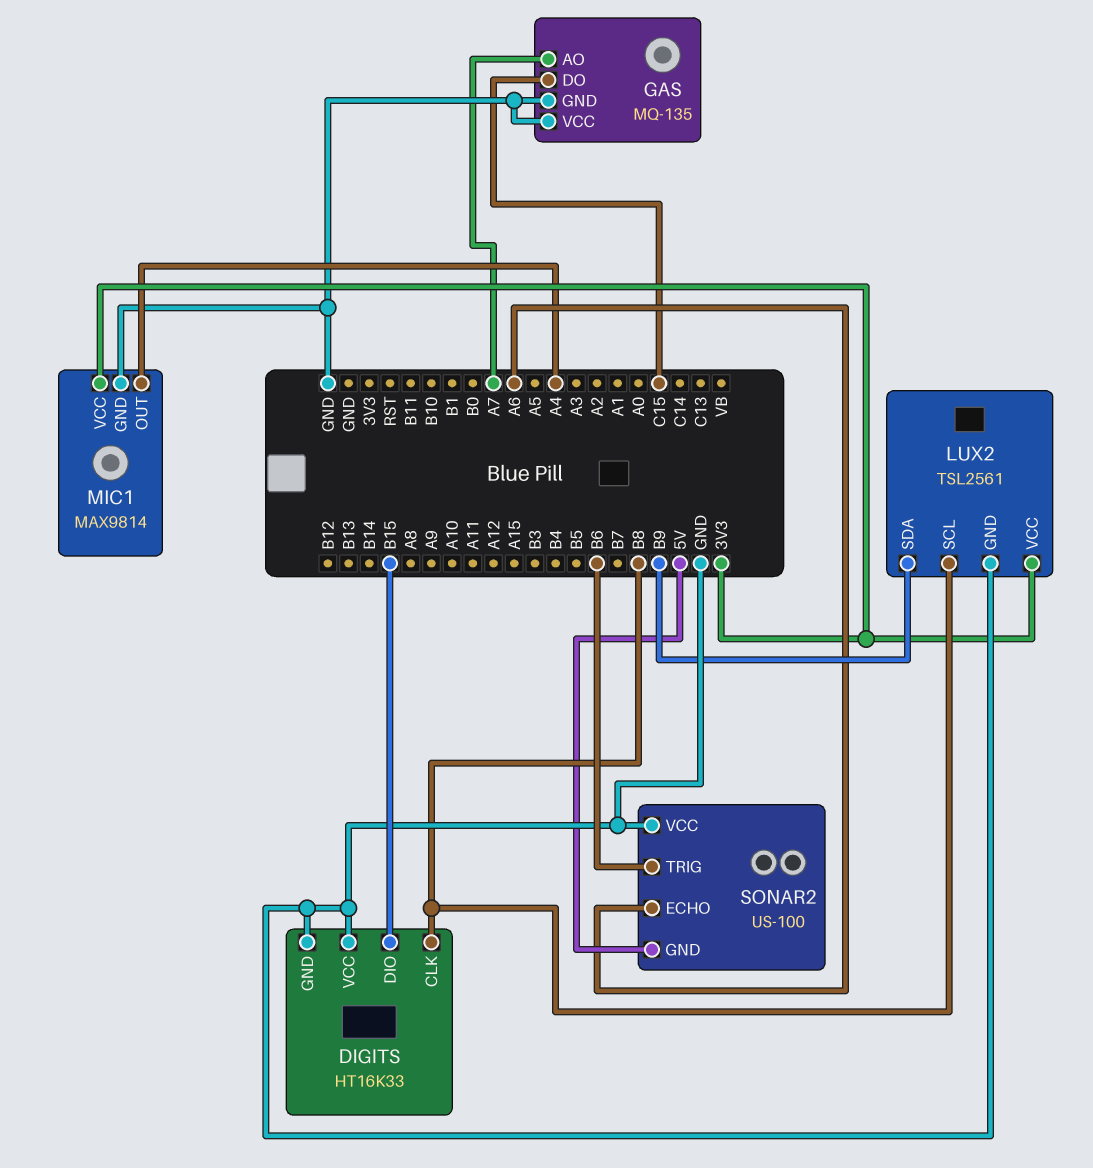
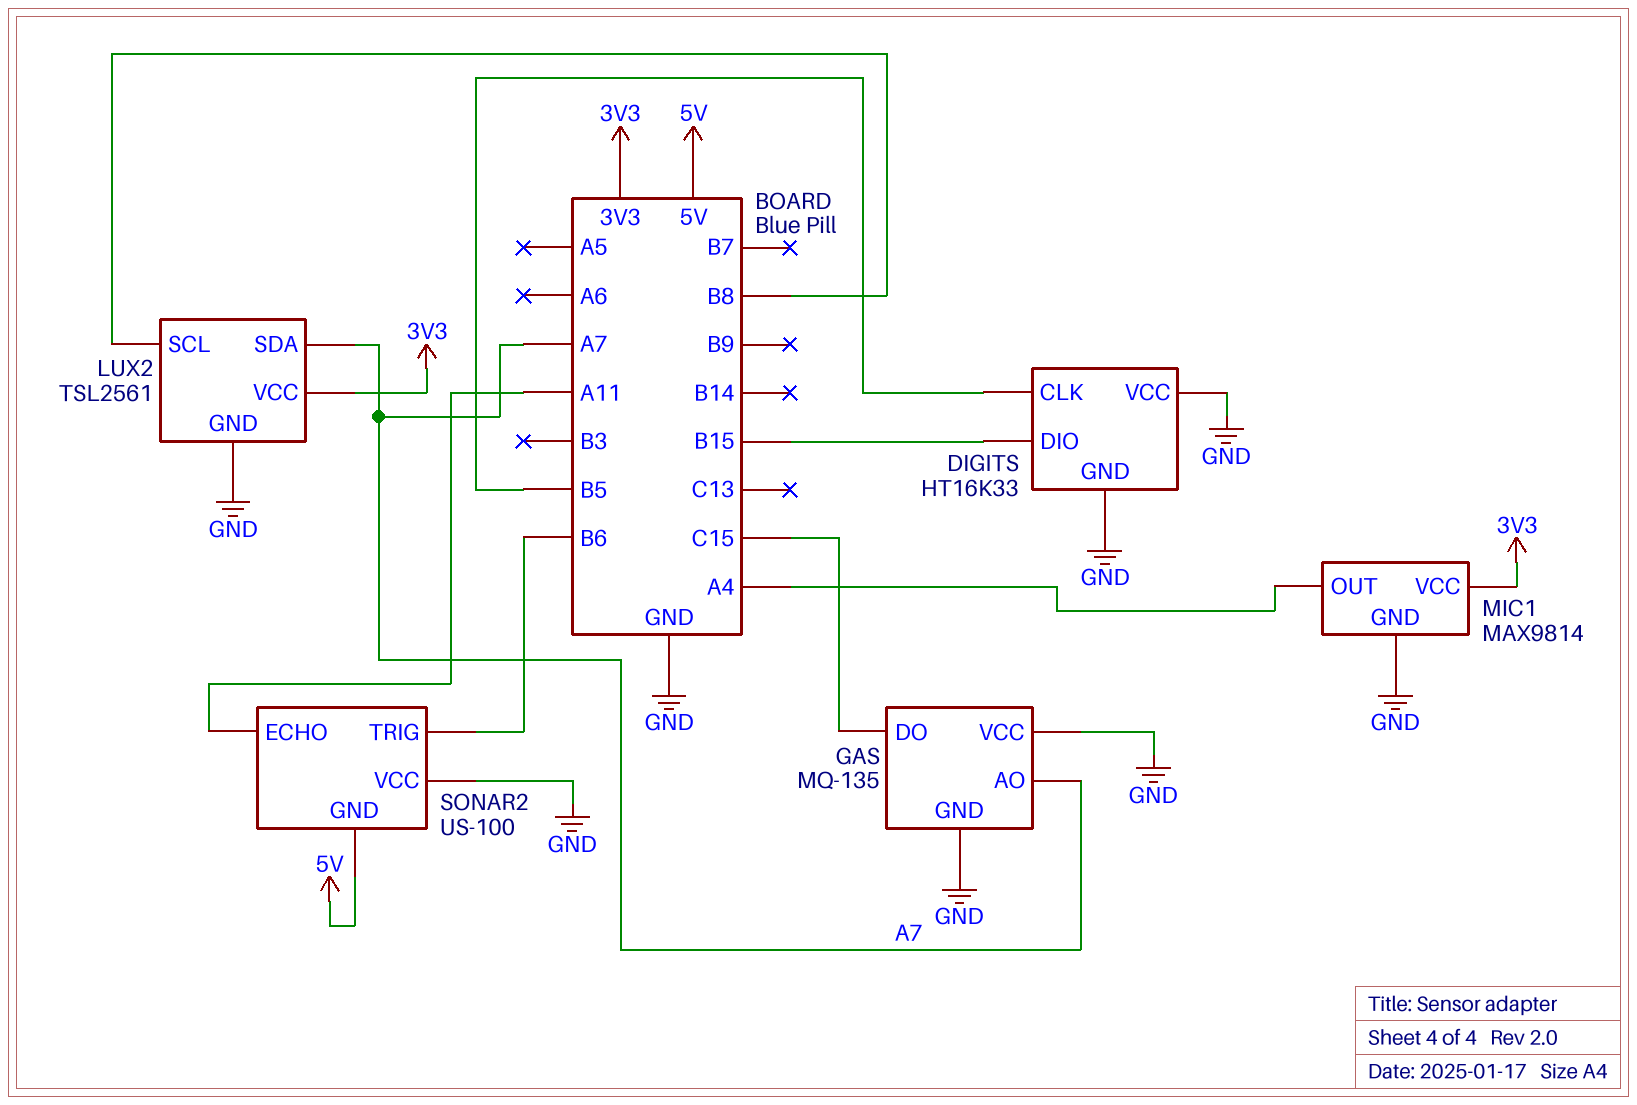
DIGITS pin CLK: B8 -> B5
LUX2 pin SDA: B9 -> A7
SONAR2 pin ECHO: A6 -> A11

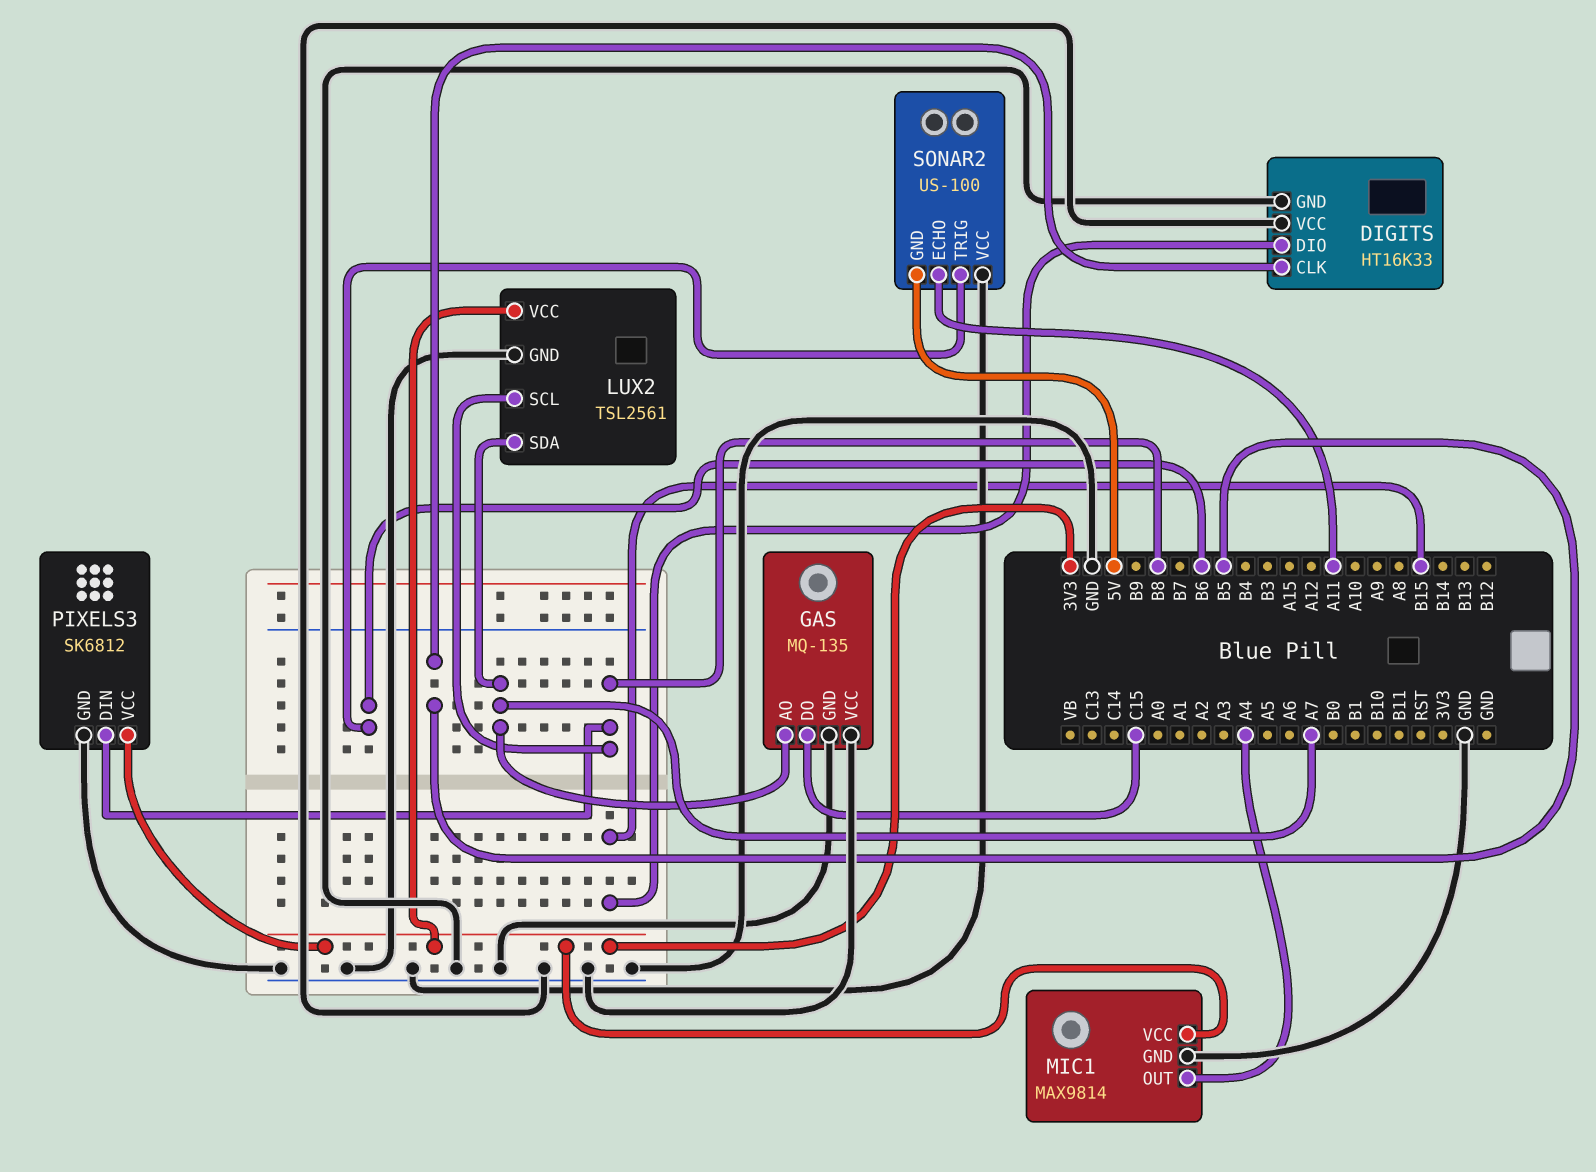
PIXELS3: none -> SK6812
PIXELS3 pin DIN: none -> B8
PIXELS3 pin GND: none -> GND
PIXELS3 pin VCC: none -> 3V3

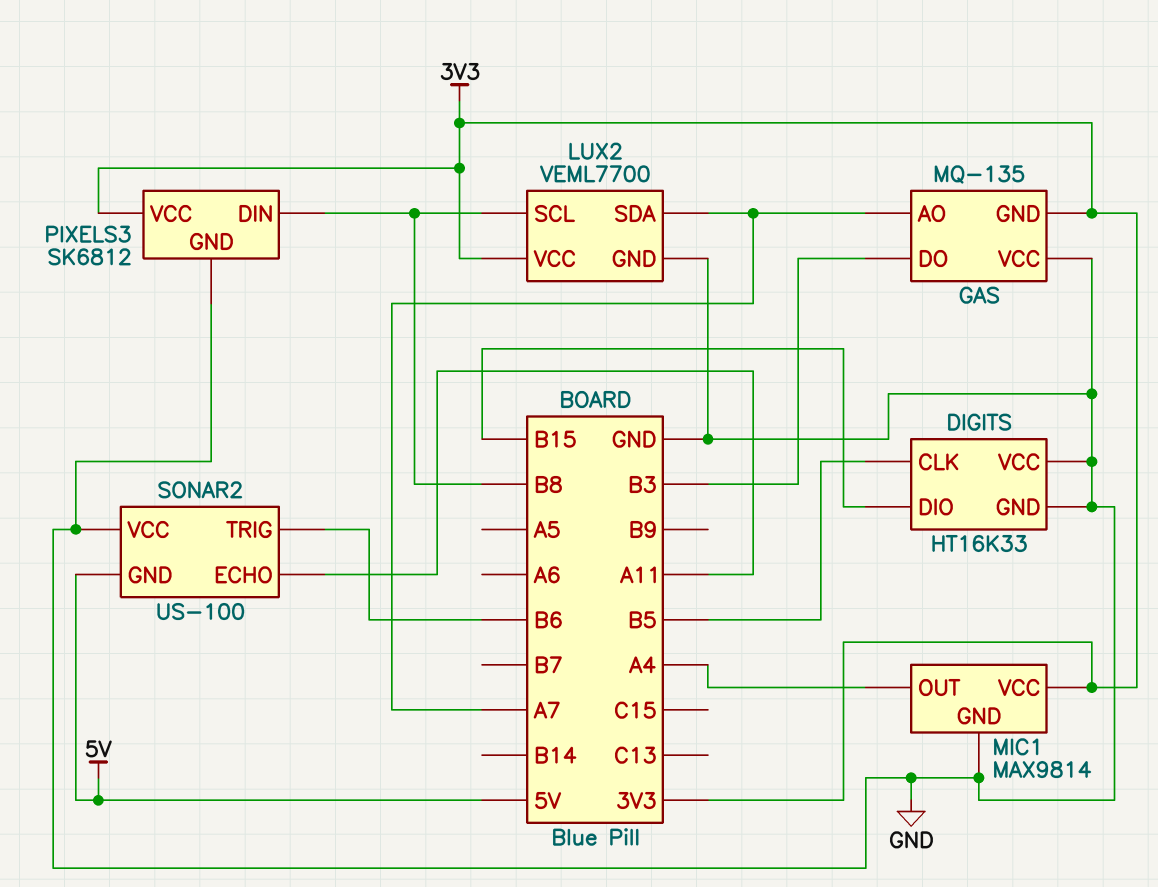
GAS pin DO: C15 -> B3
GAS pin GND: GND -> 3V3
LUX2: TSL2561 -> VEML7700

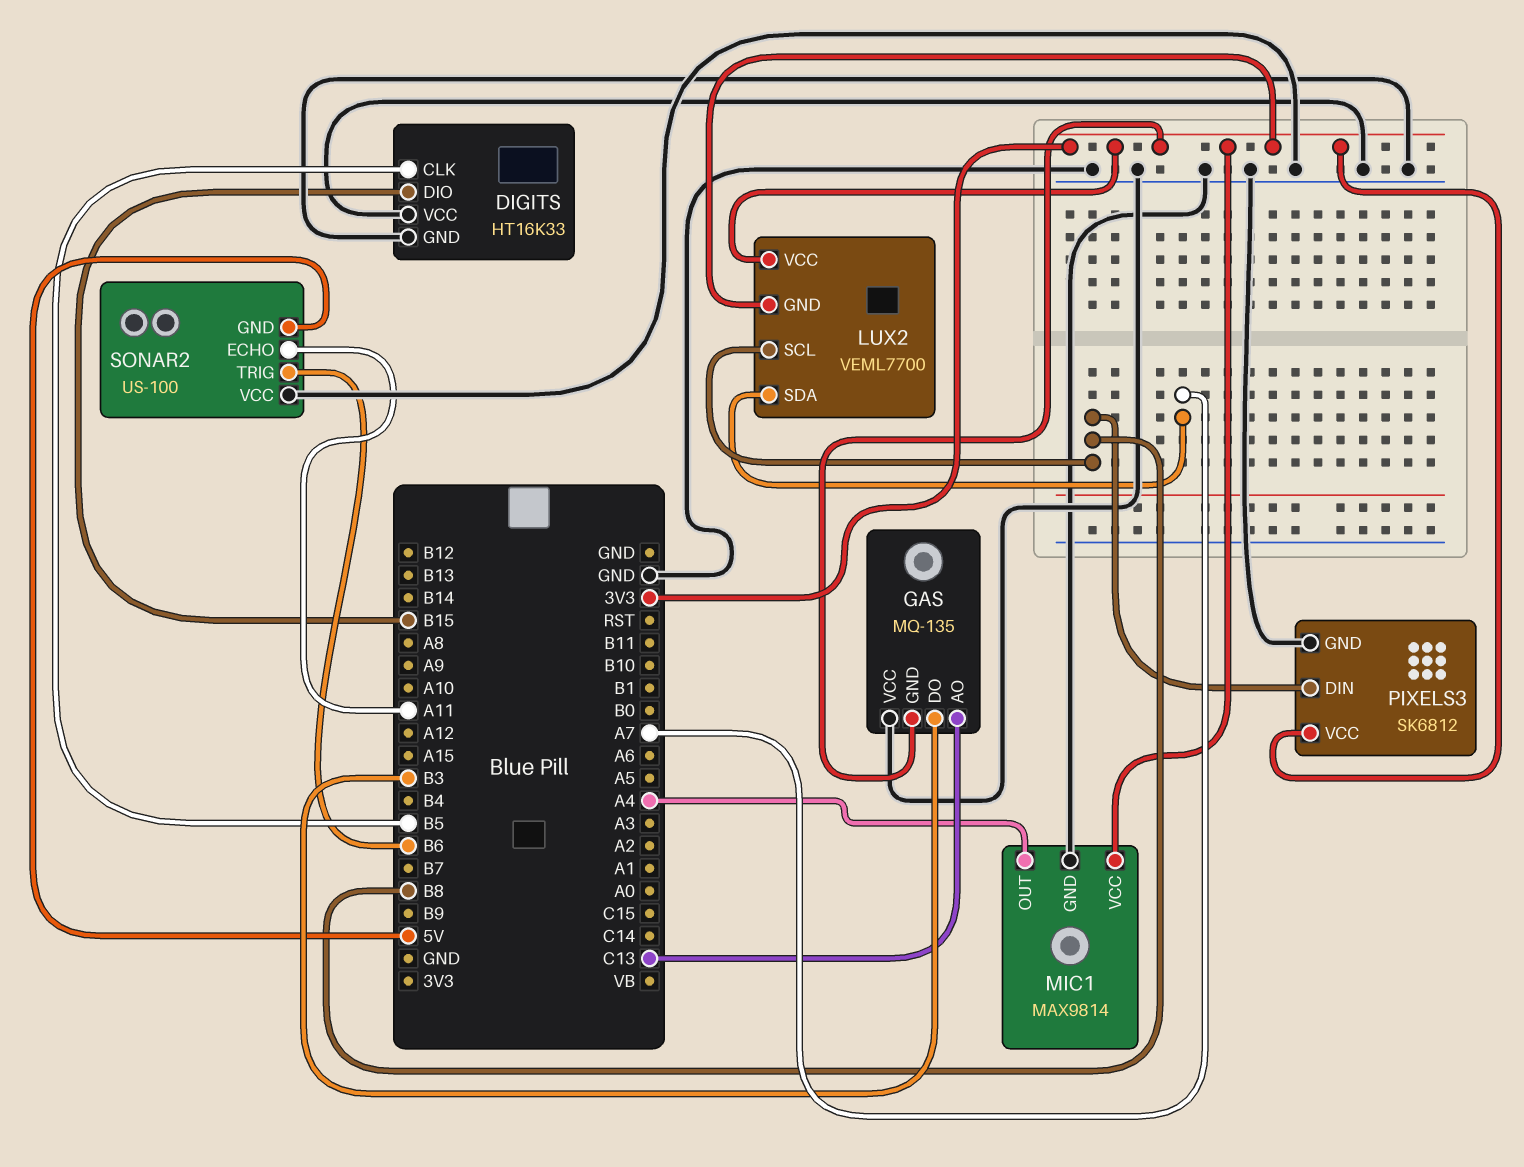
GAS pin AO: A7 -> C13
LUX2 pin GND: GND -> 3V3

